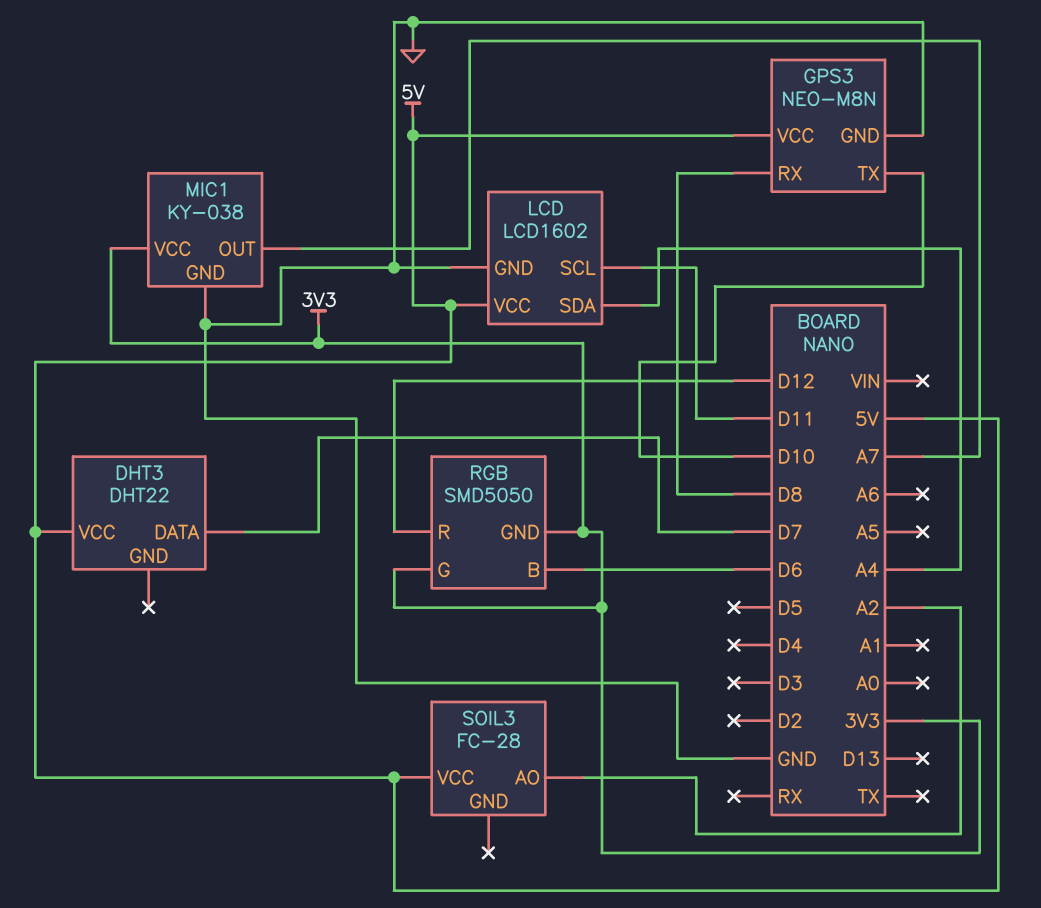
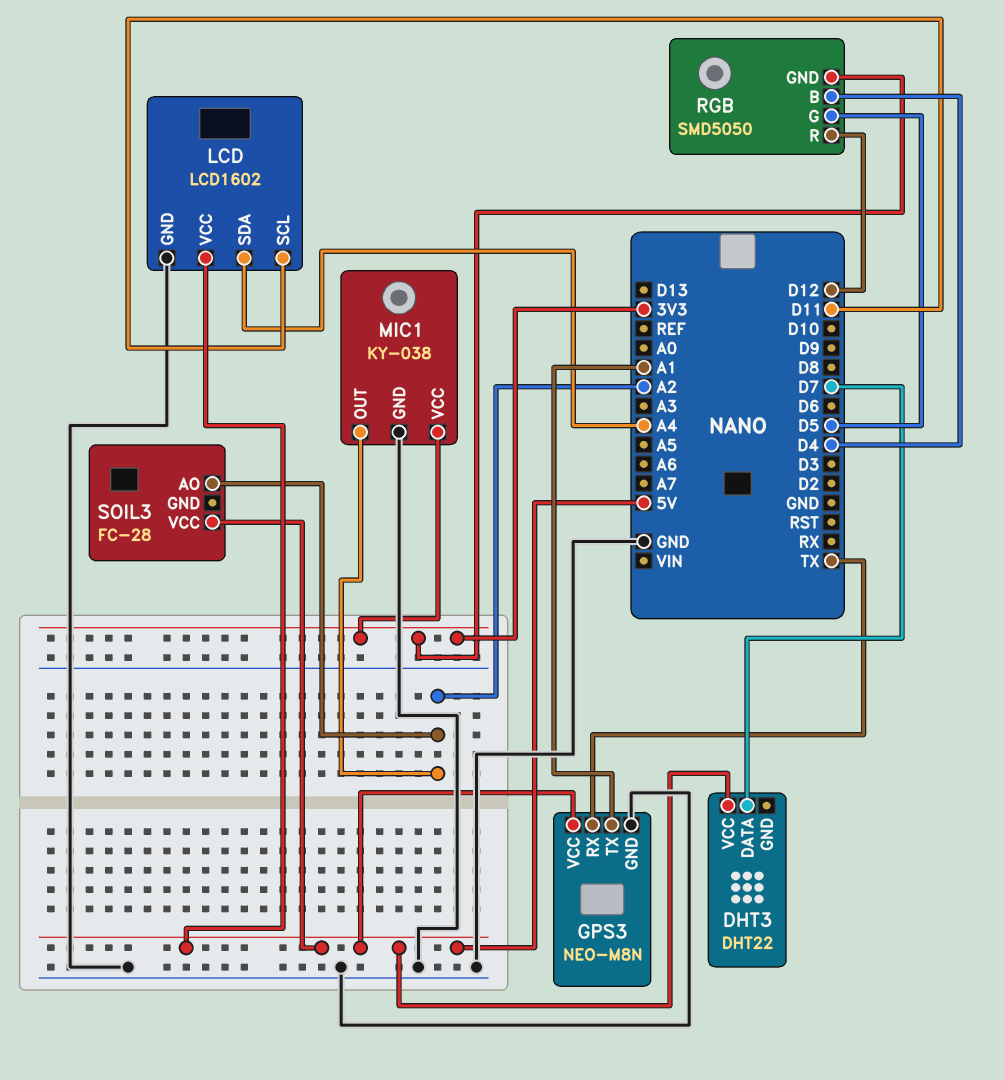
GPS3 pin RX: D8 -> TX
GPS3 pin TX: D10 -> A1
MIC1 pin OUT: A7 -> A2
RGB pin B: D6 -> D4
RGB pin G: 3V3 -> D5

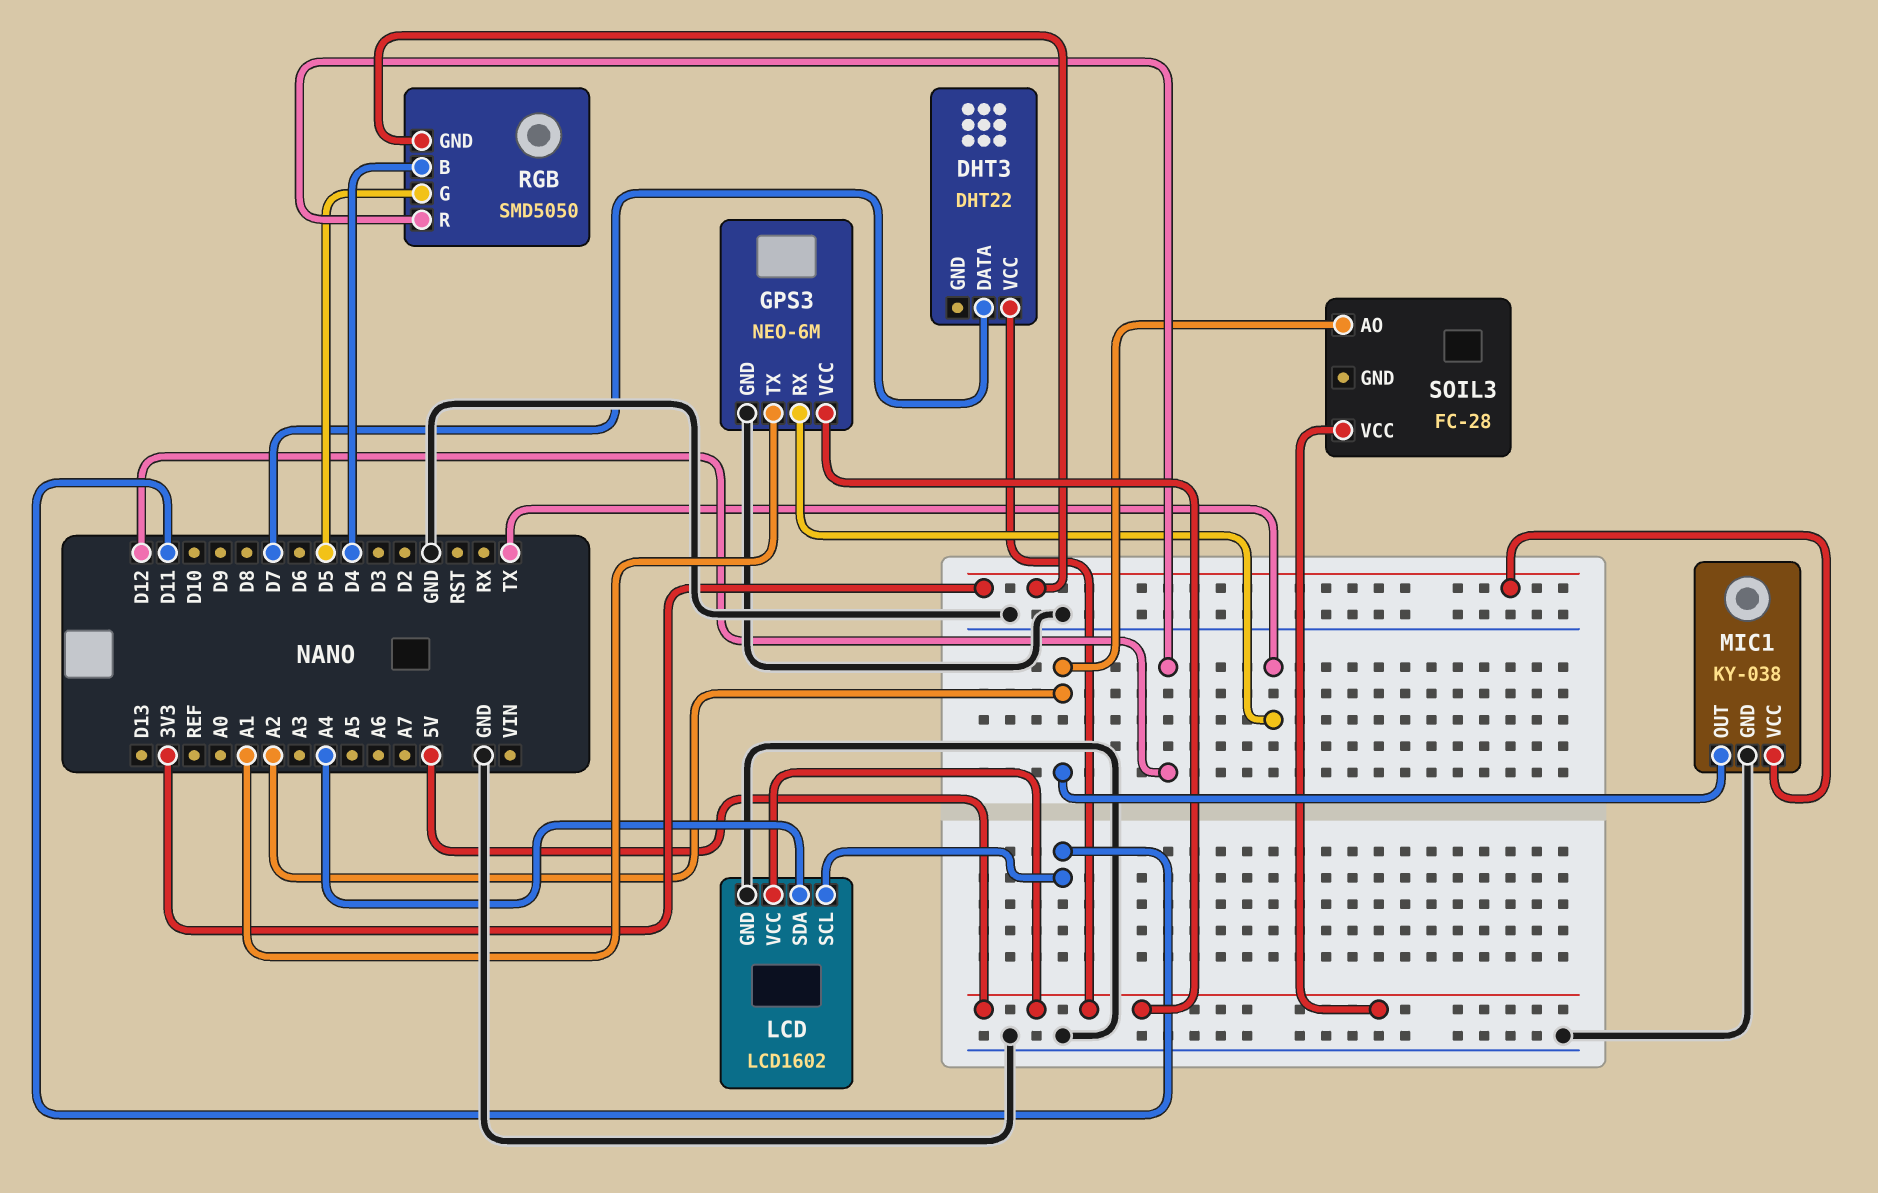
GPS3: NEO-M8N -> NEO-6M

